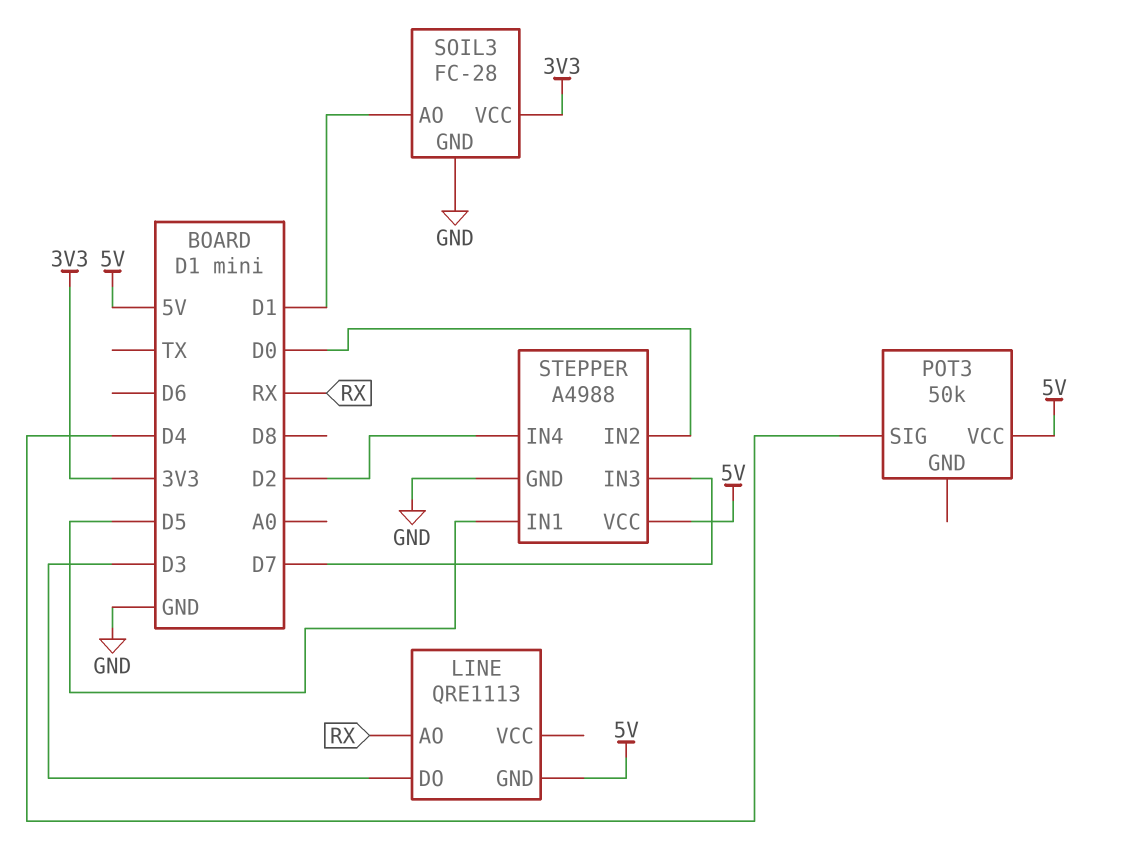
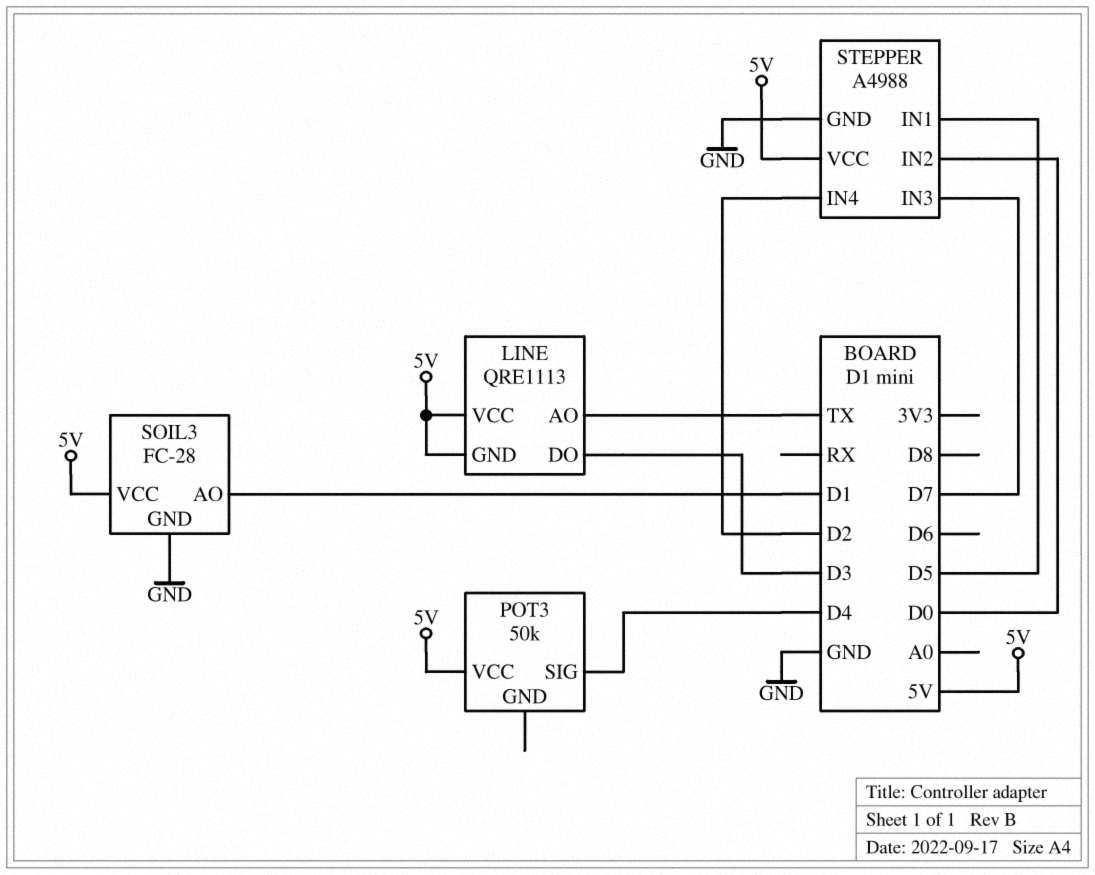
LINE pin AO: RX -> TX
LINE pin VCC: none -> 5V
SOIL3 pin VCC: 3V3 -> 5V

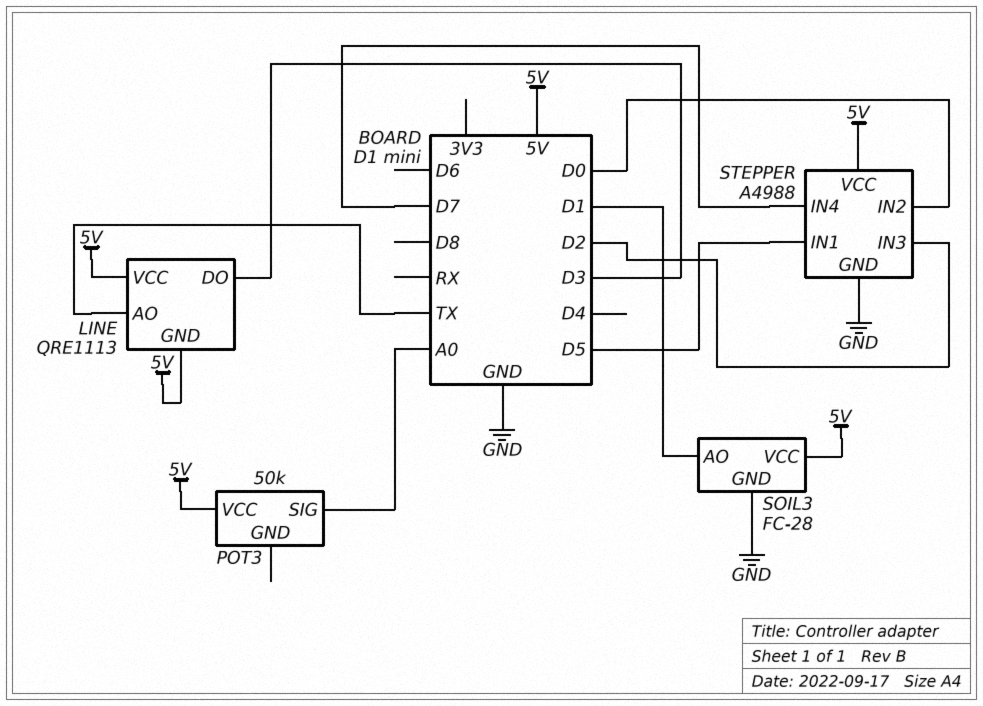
POT3 pin SIG: D4 -> A0
STEPPER pin IN3: D7 -> D2
STEPPER pin IN4: D2 -> D7

